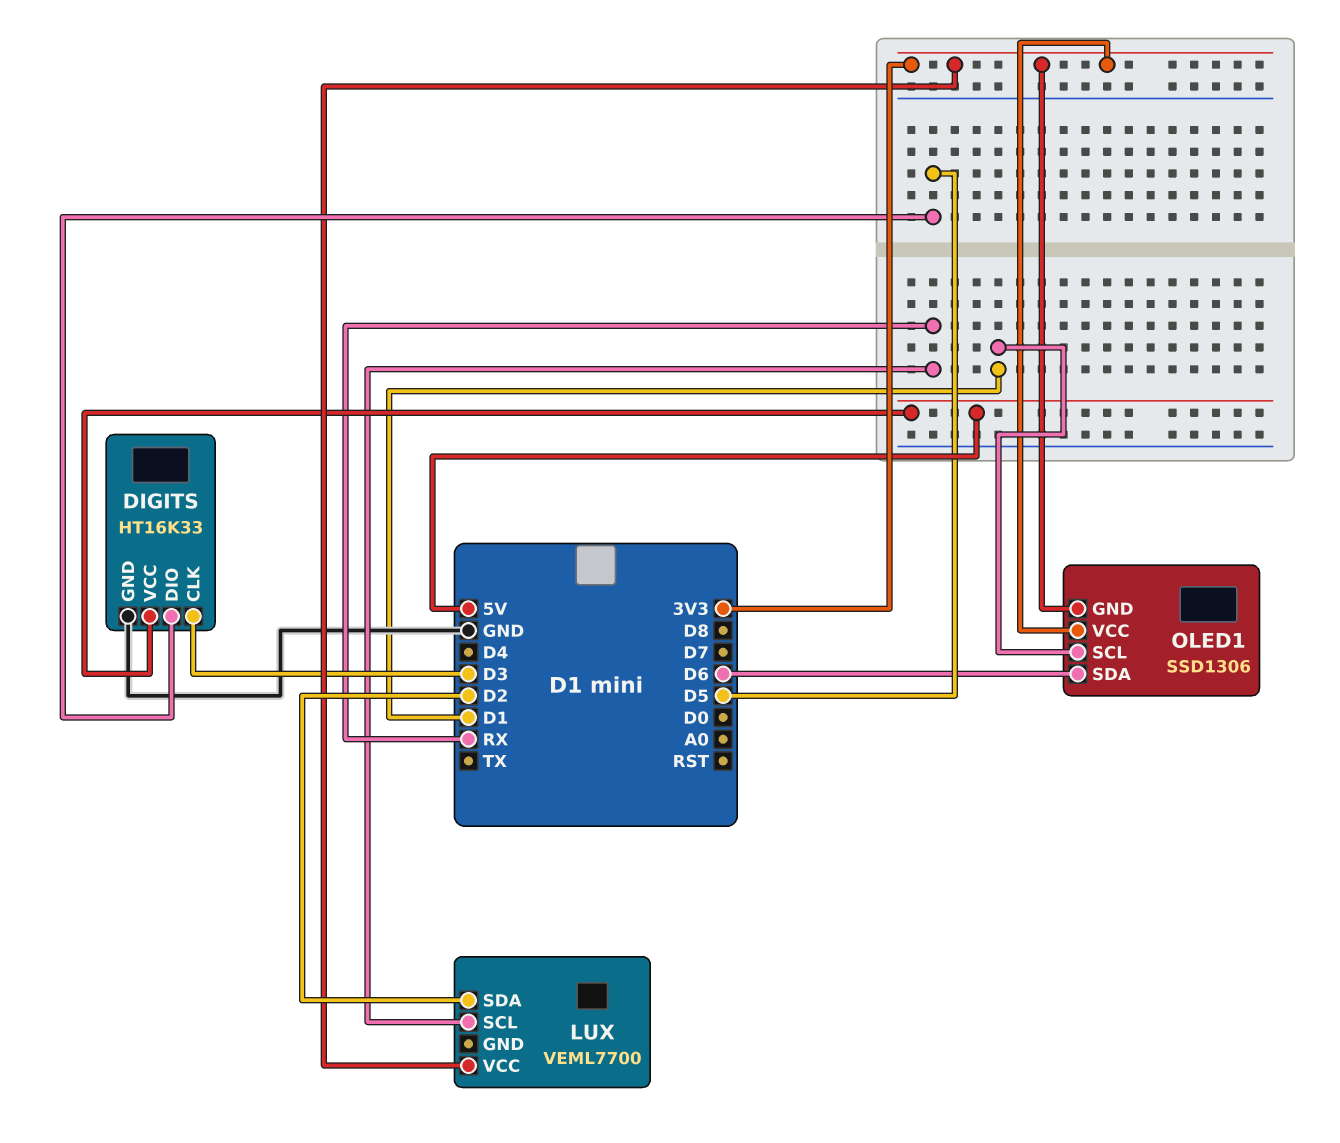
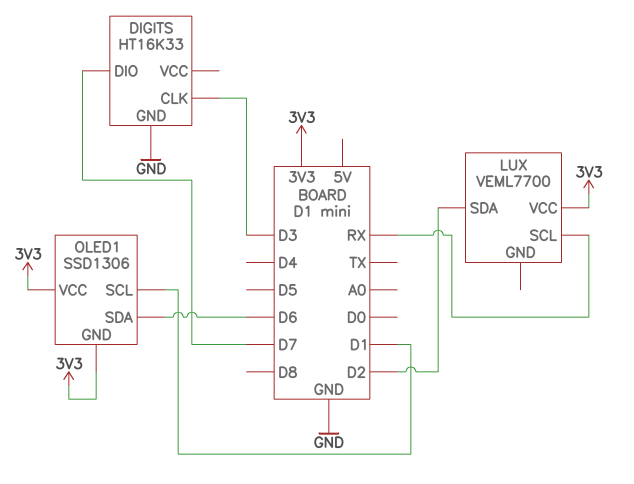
DIGITS pin DIO: D5 -> D7
DIGITS pin VCC: 5V -> none

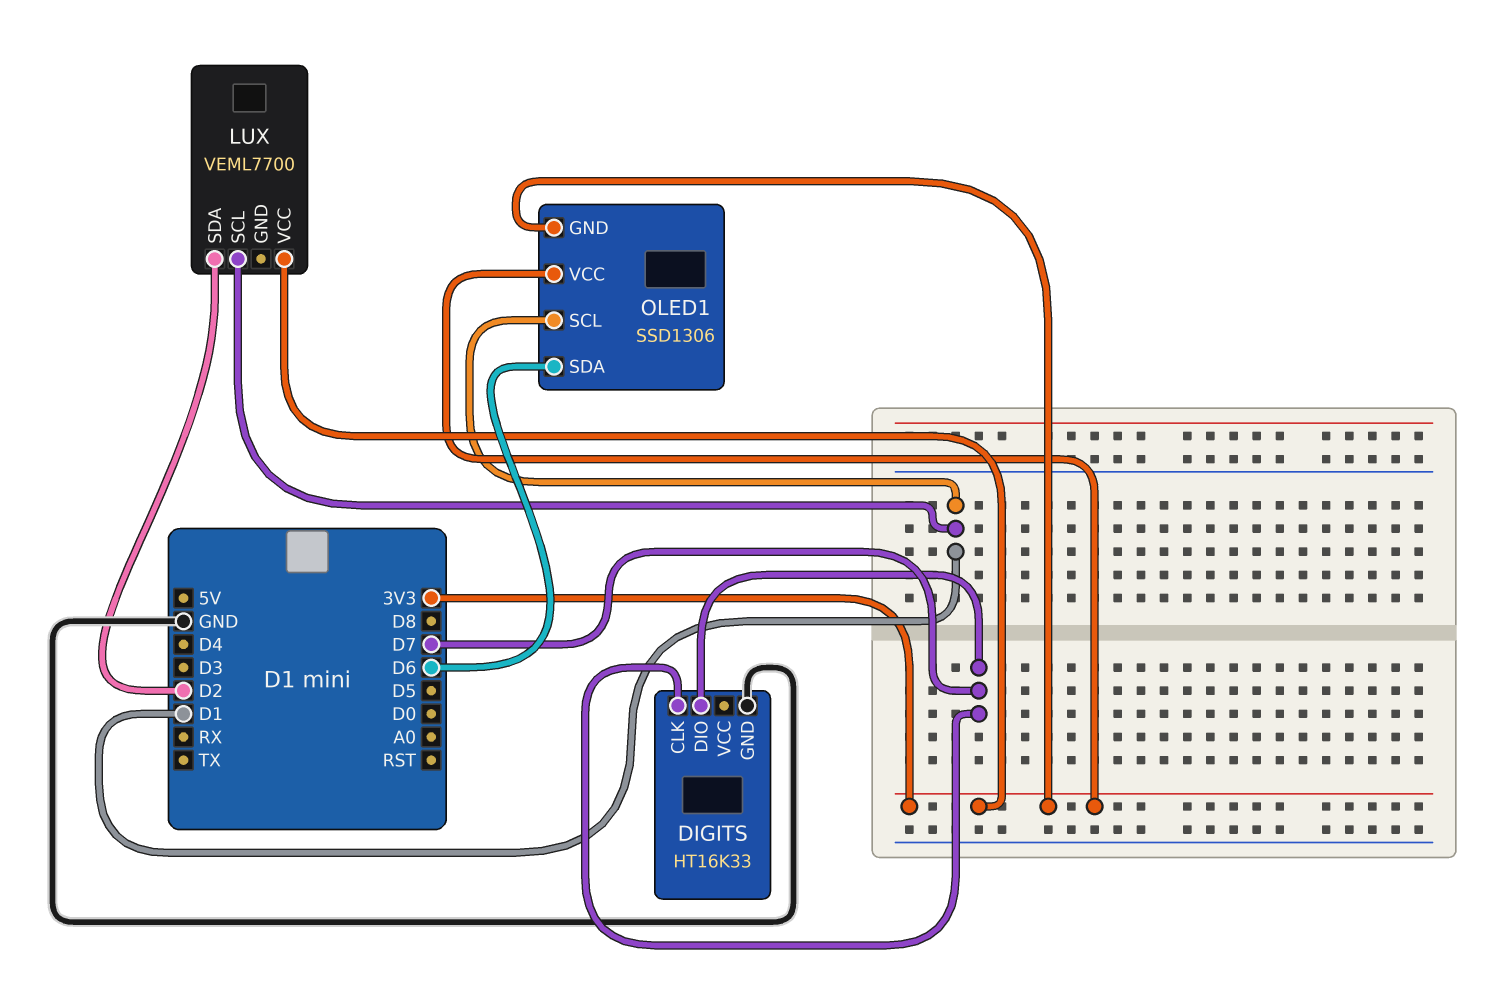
DIGITS pin CLK: D3 -> D7
LUX pin SCL: RX -> D1

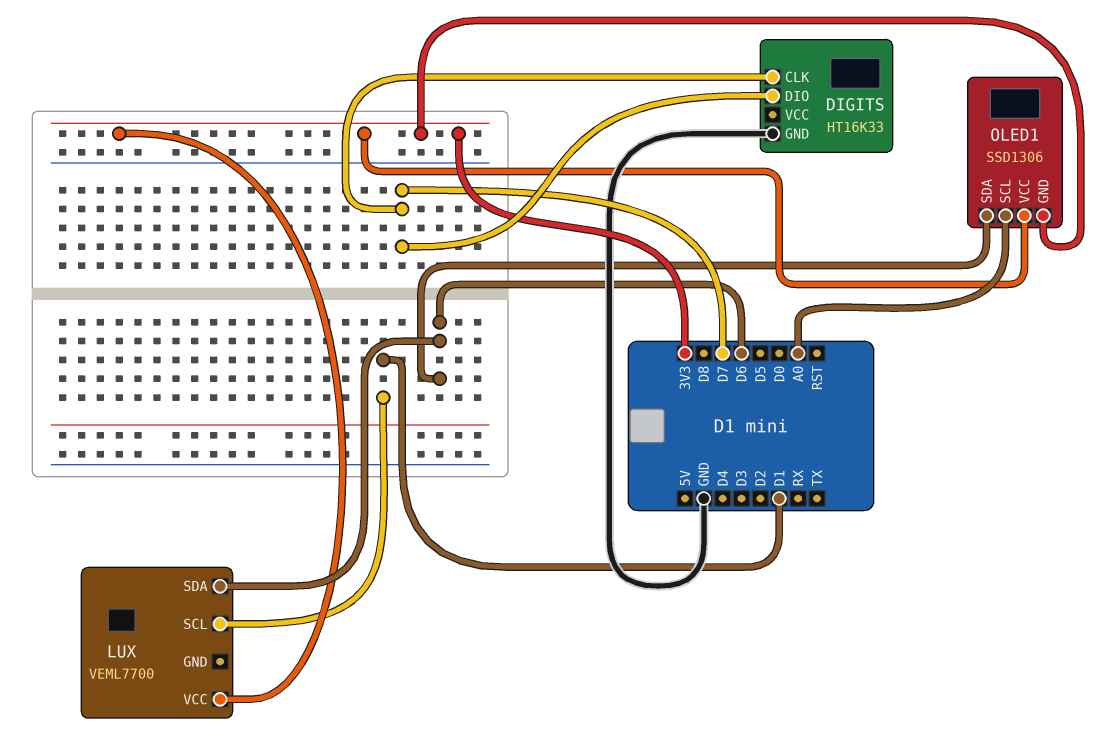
LUX pin SDA: D2 -> D6
OLED1 pin SCL: D1 -> A0

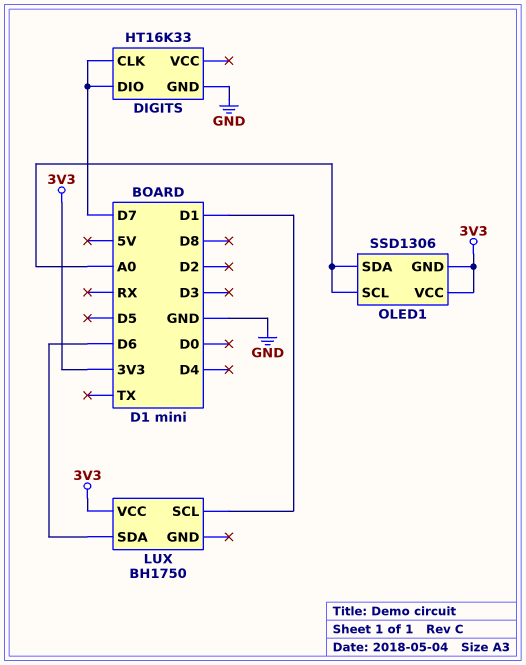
LUX: VEML7700 -> BH1750
OLED1 pin SDA: D6 -> A0

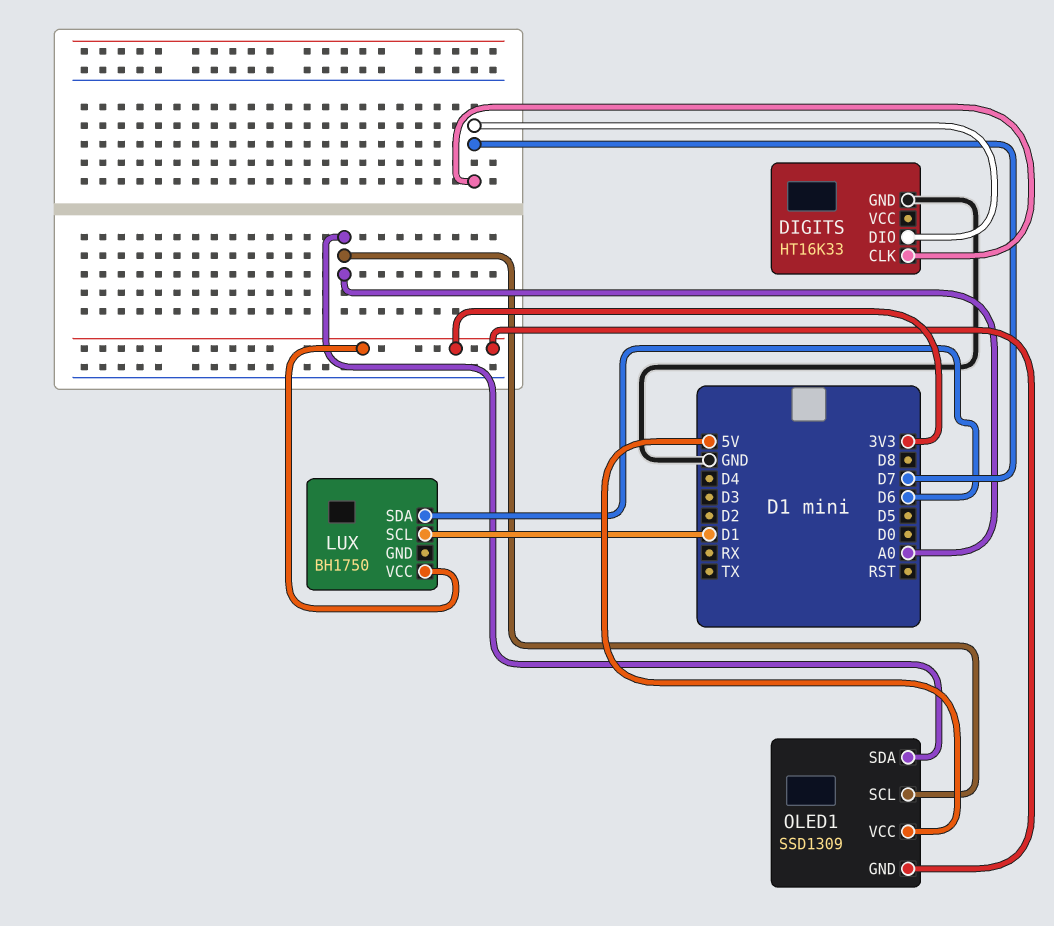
OLED1: SSD1306 -> SSD1309
OLED1 pin VCC: 3V3 -> 5V

